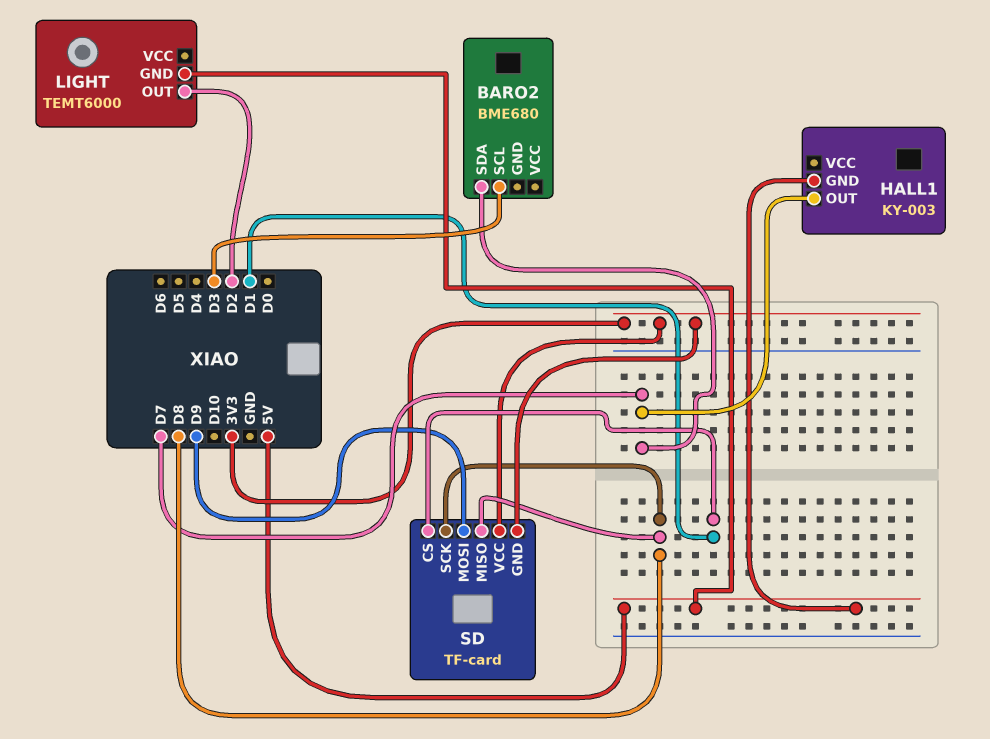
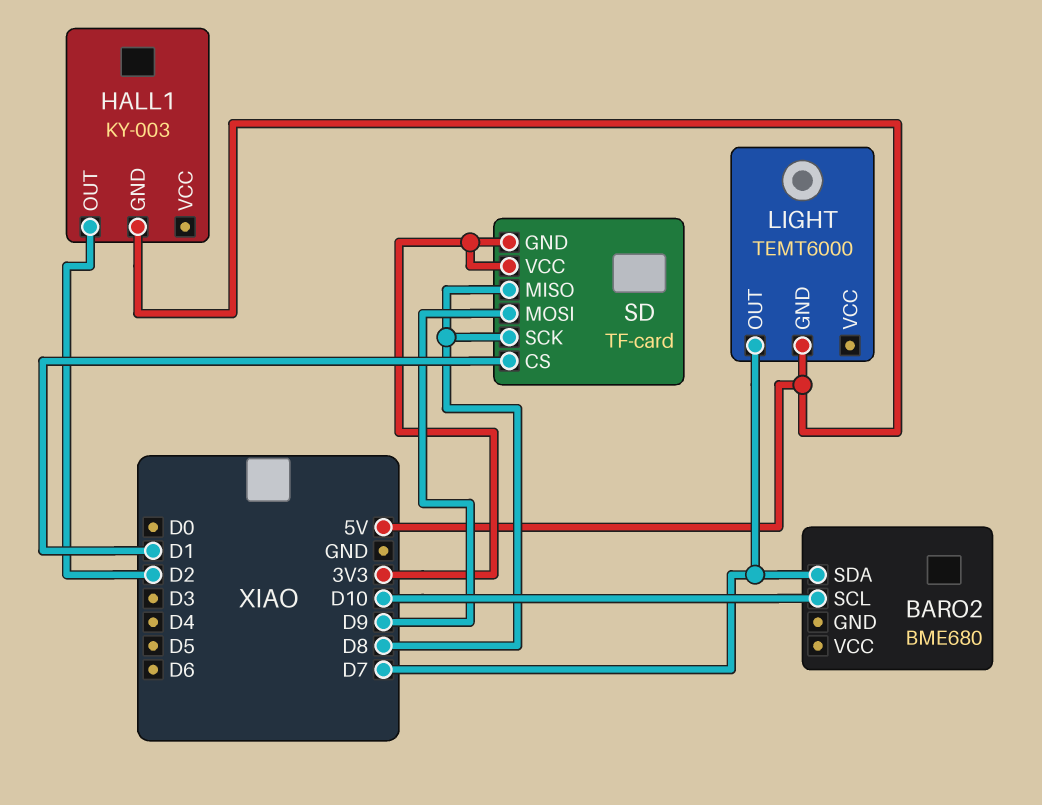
BARO2 pin SCL: D3 -> D10
HALL1 pin OUT: D7 -> D2
LIGHT pin OUT: D2 -> D7

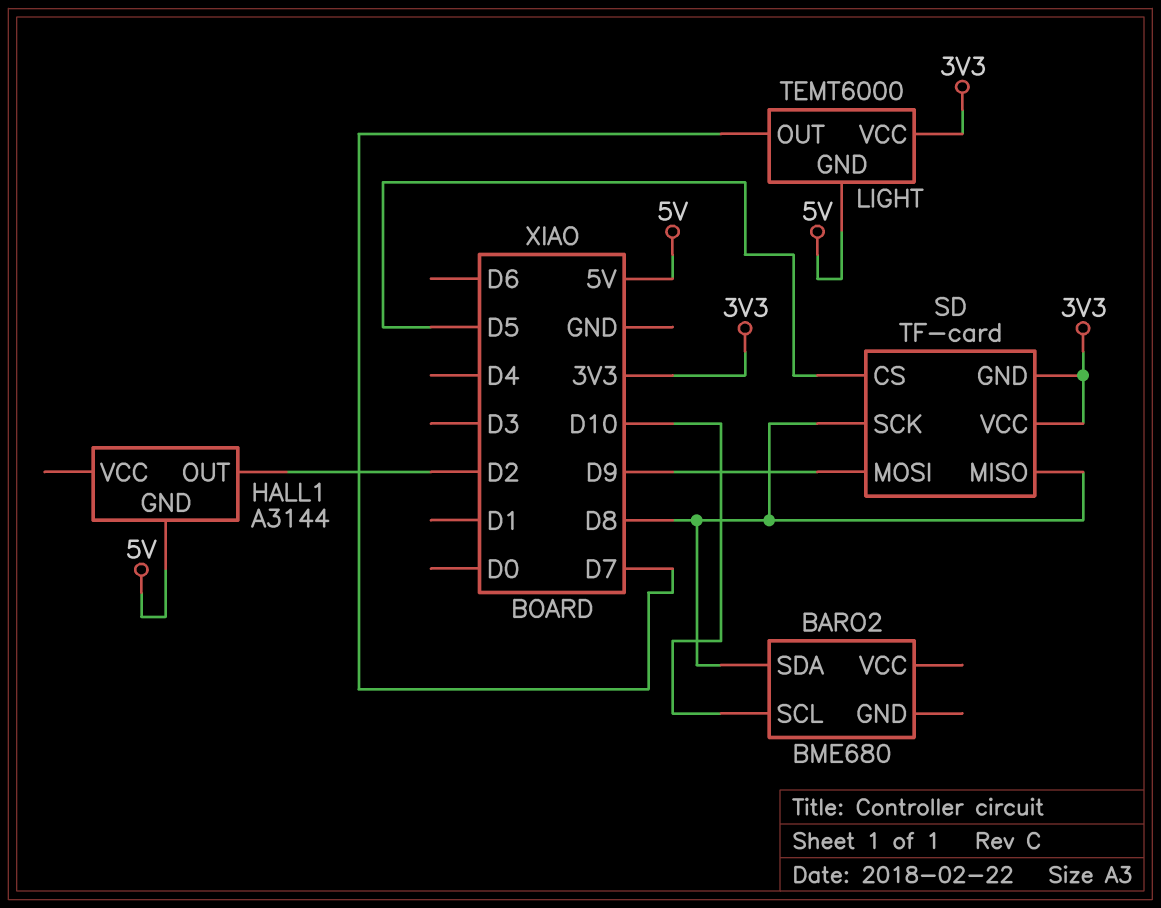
BARO2 pin SDA: D7 -> D8
HALL1: KY-003 -> A3144
LIGHT pin VCC: none -> 3V3
SD pin CS: D1 -> D5

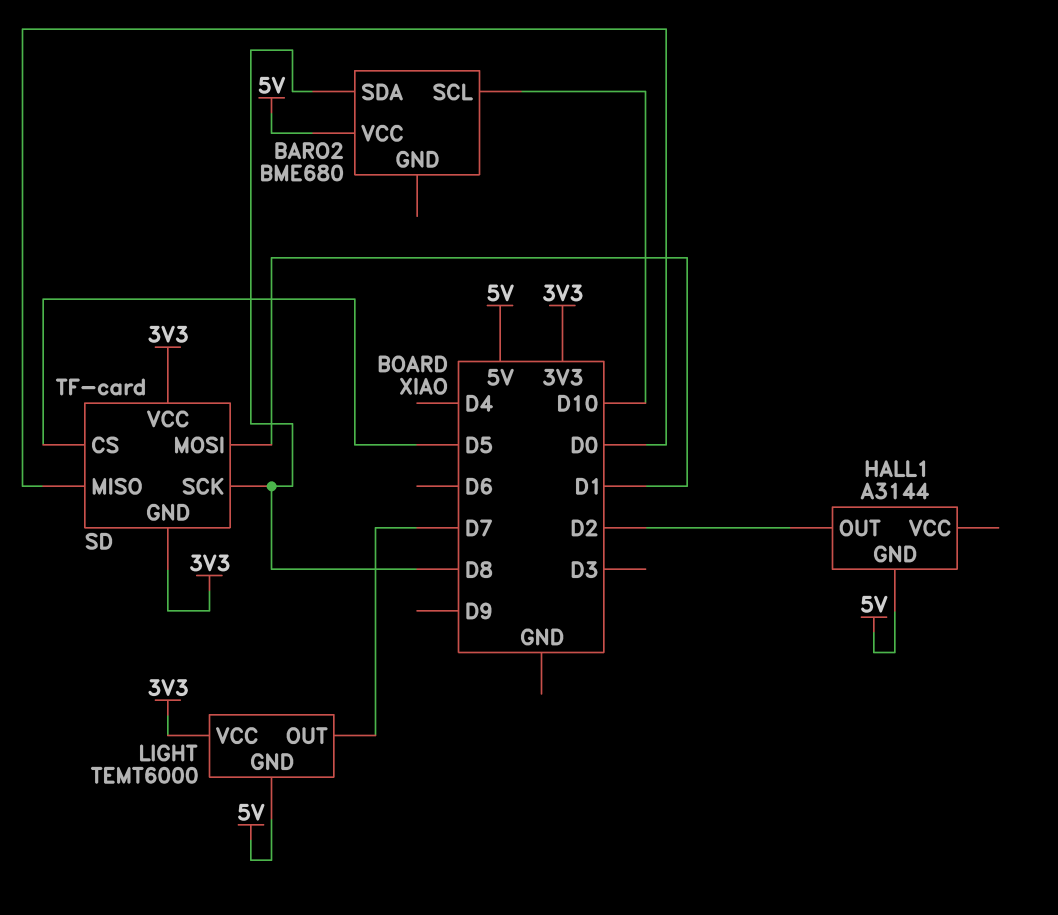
BARO2 pin VCC: none -> 5V
SD pin MISO: D8 -> D0
SD pin MOSI: D9 -> D1

